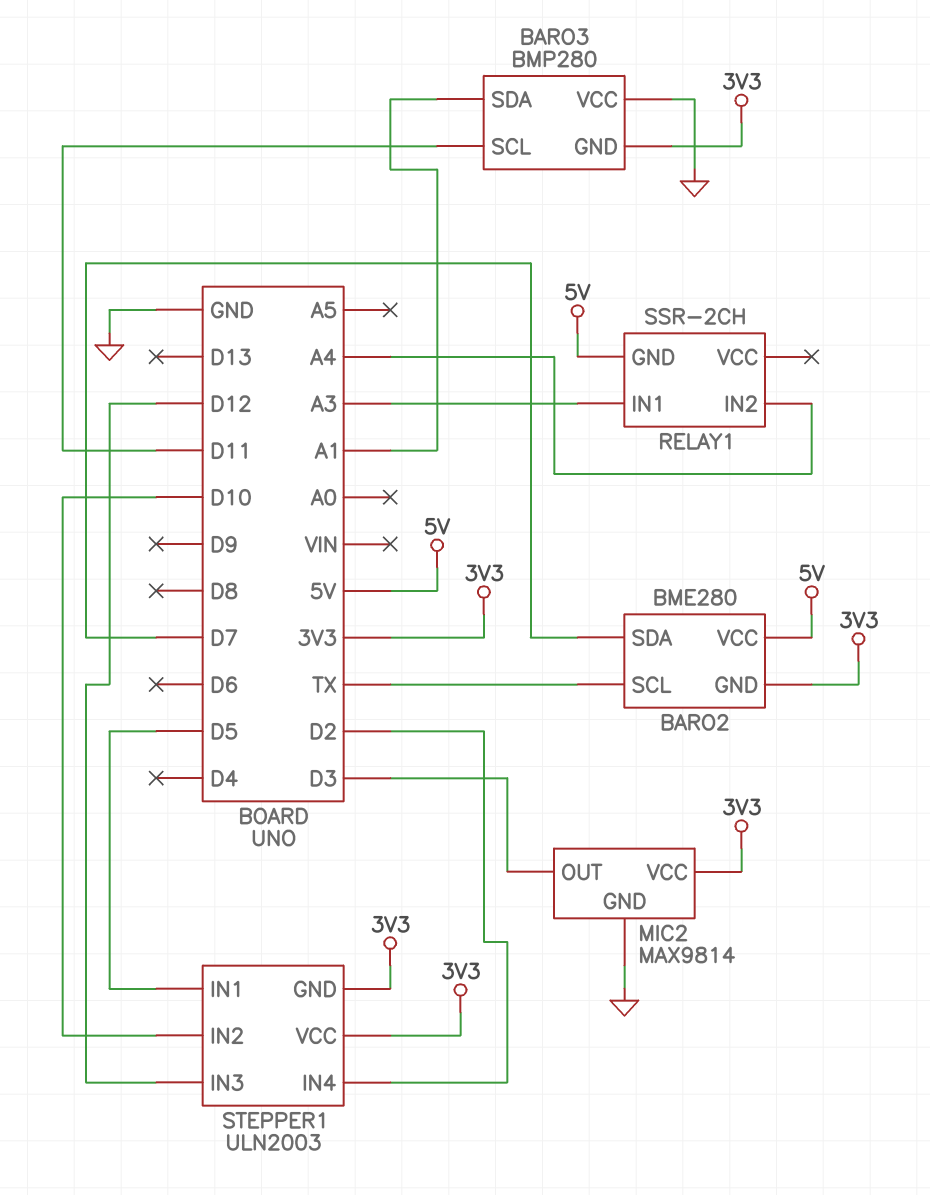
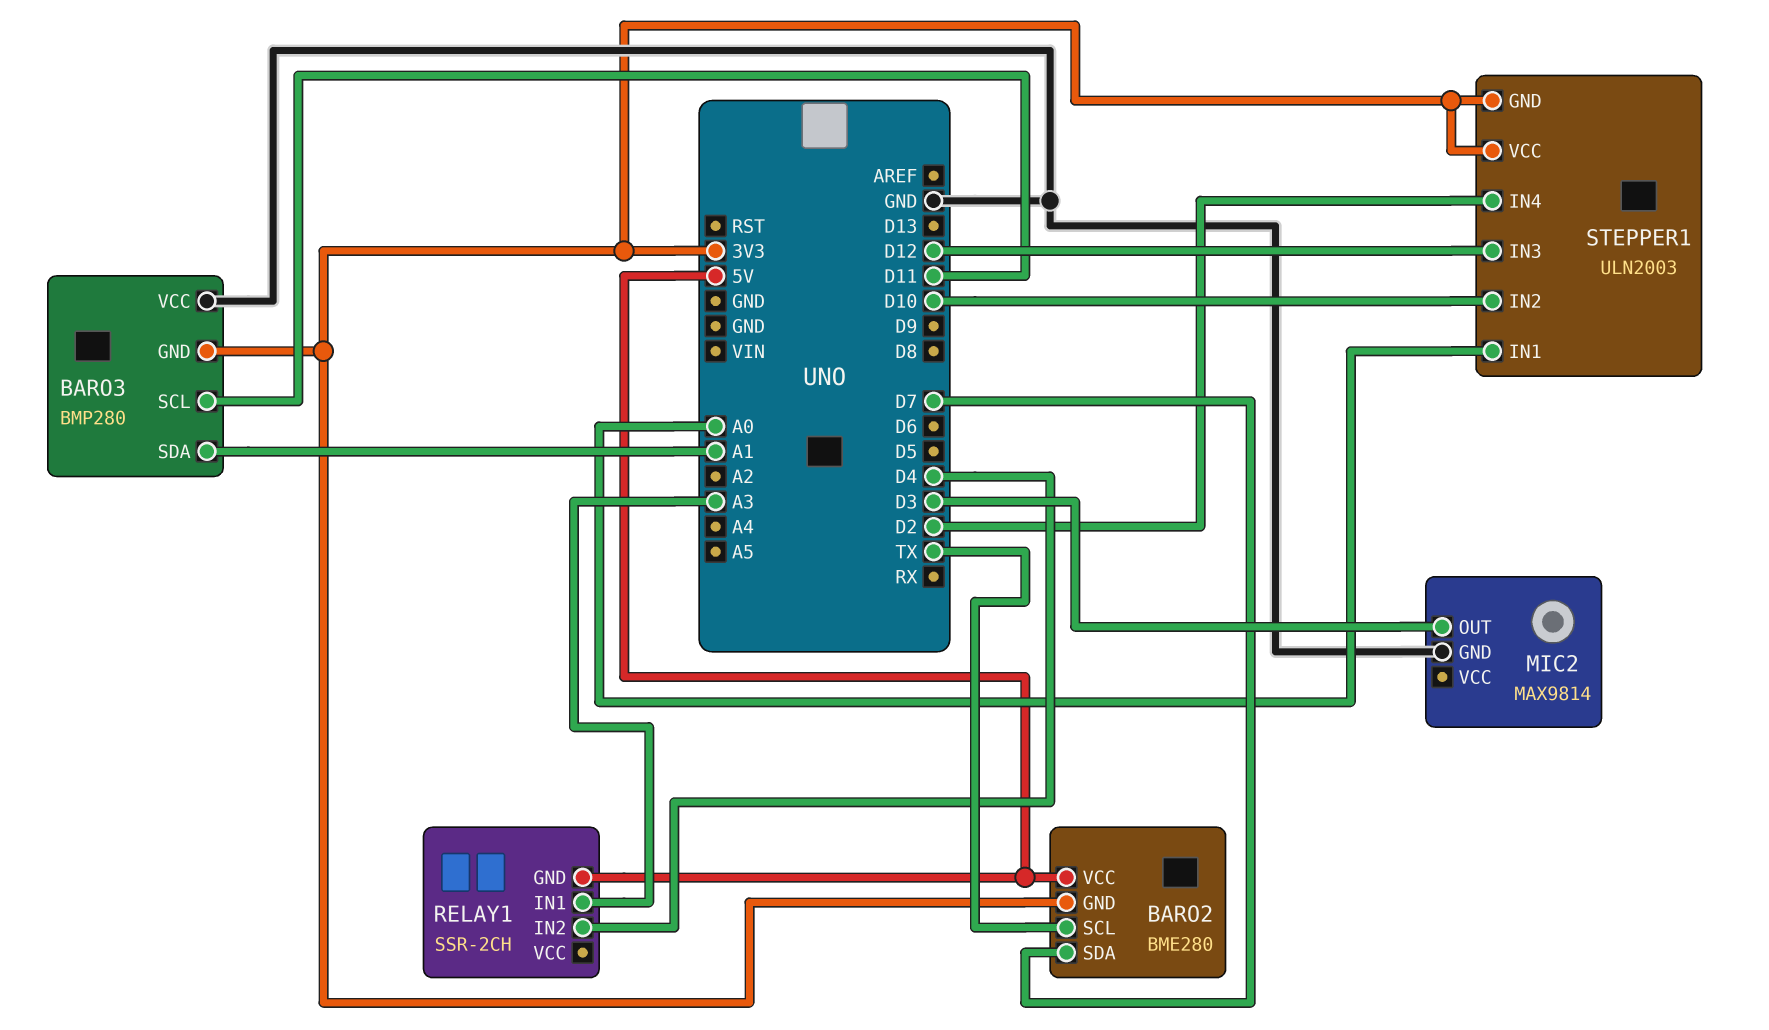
MIC2 pin VCC: 3V3 -> none
RELAY1 pin IN2: A4 -> D4
STEPPER1 pin IN1: D5 -> A0

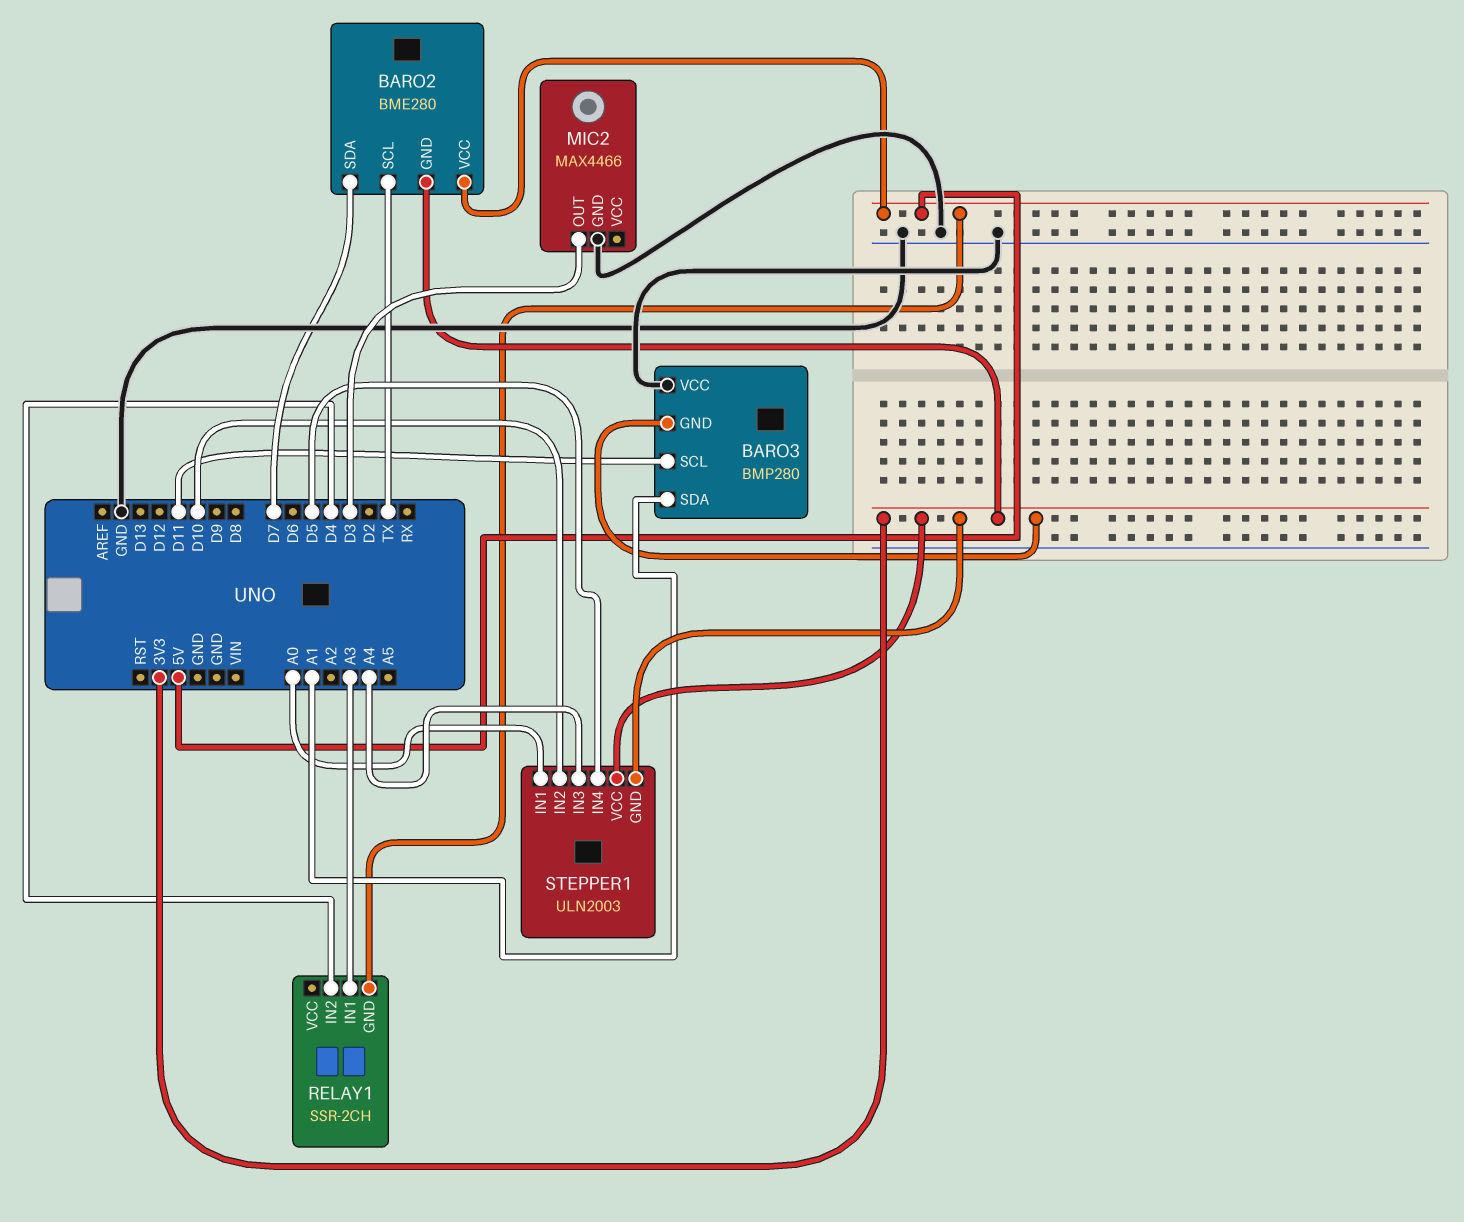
MIC2: MAX9814 -> MAX4466
STEPPER1 pin IN3: D12 -> A4
STEPPER1 pin IN4: D2 -> D5

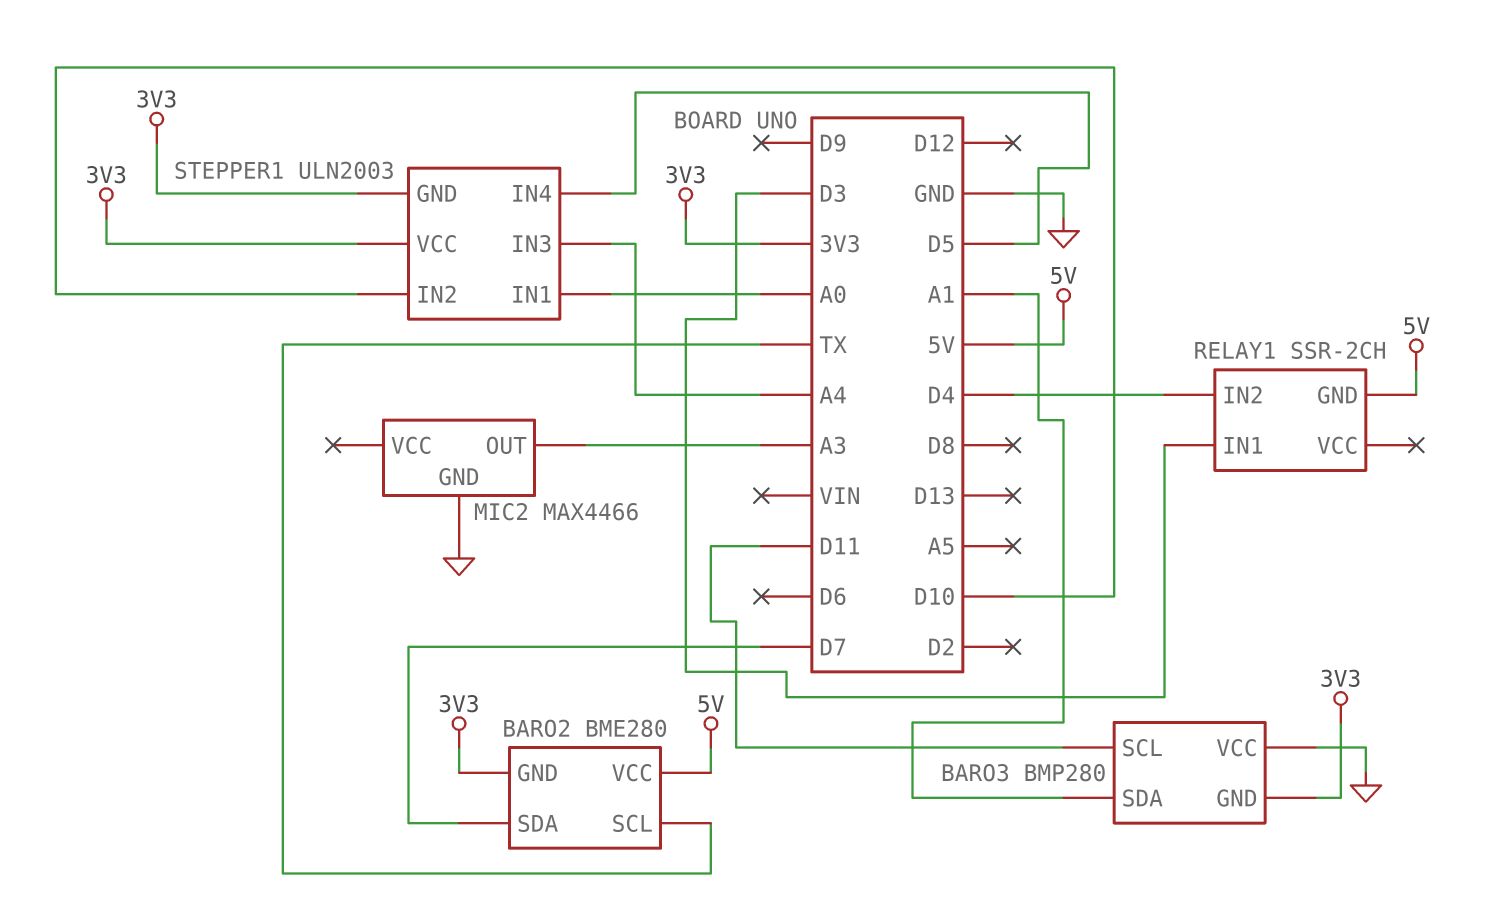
MIC2 pin OUT: D3 -> A3
RELAY1 pin IN1: A3 -> D3

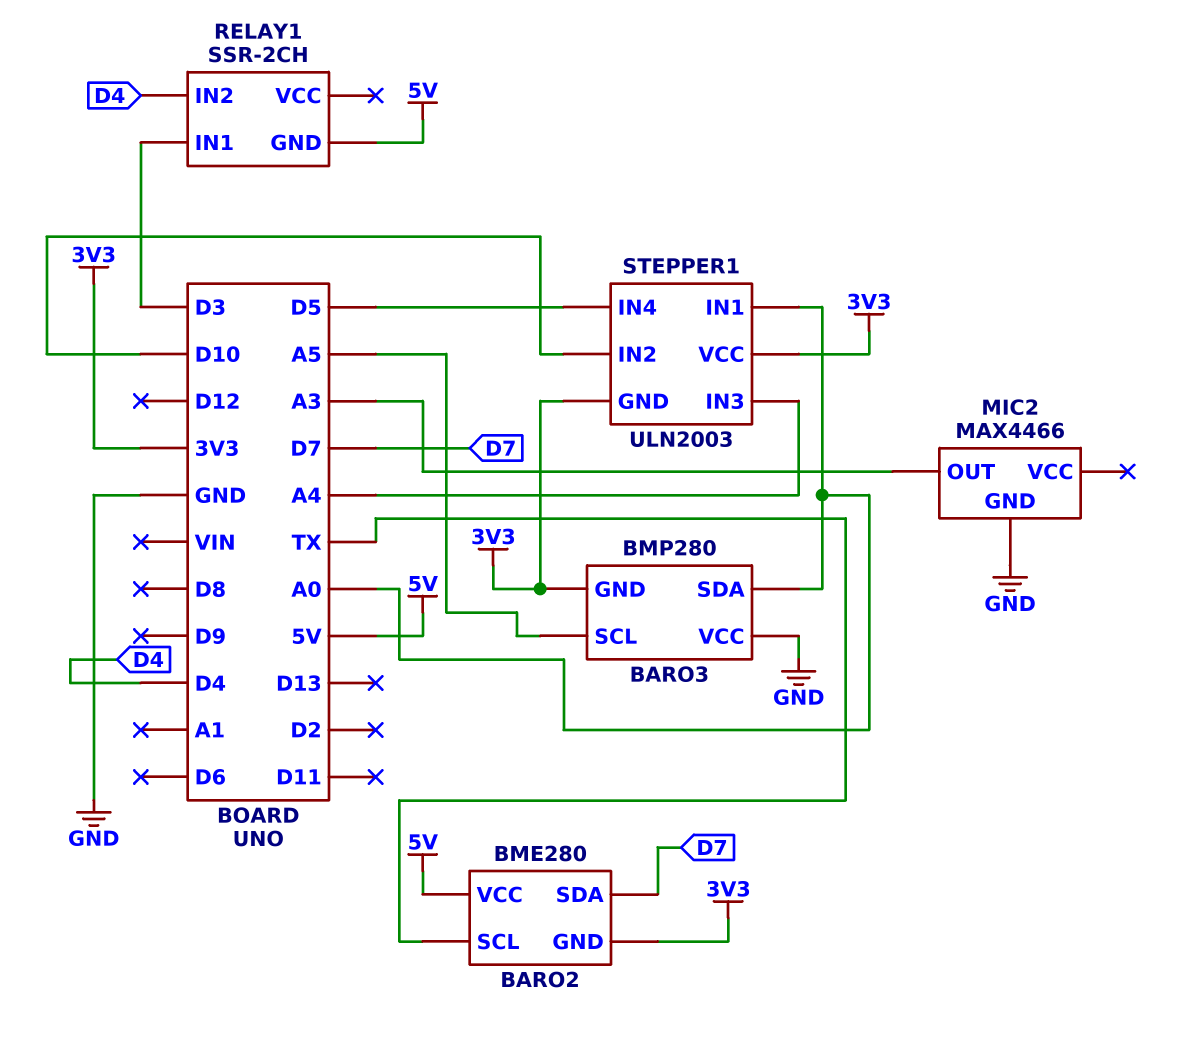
BARO3 pin SCL: D11 -> A5
BARO3 pin SDA: A1 -> A0

